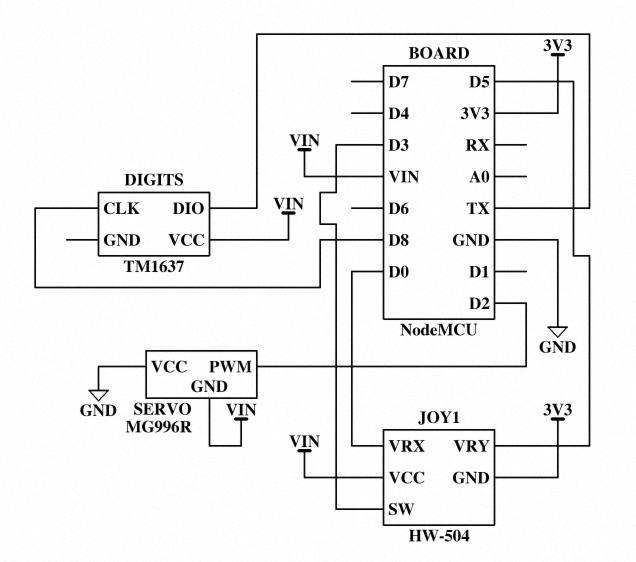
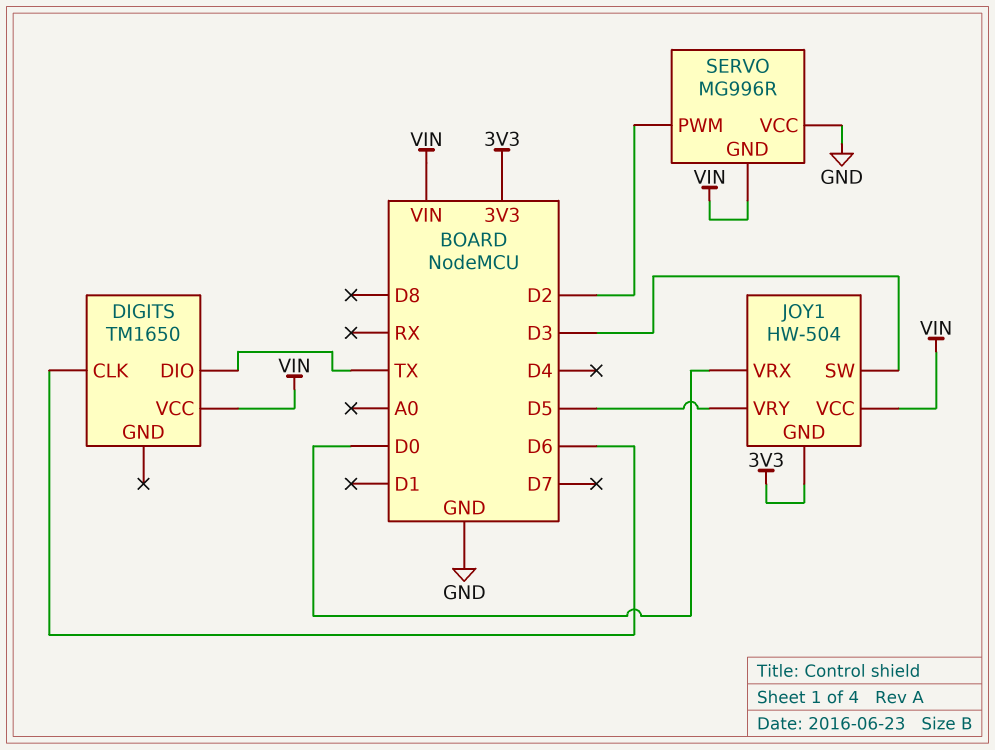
DIGITS: TM1637 -> TM1650
DIGITS pin CLK: D8 -> D6

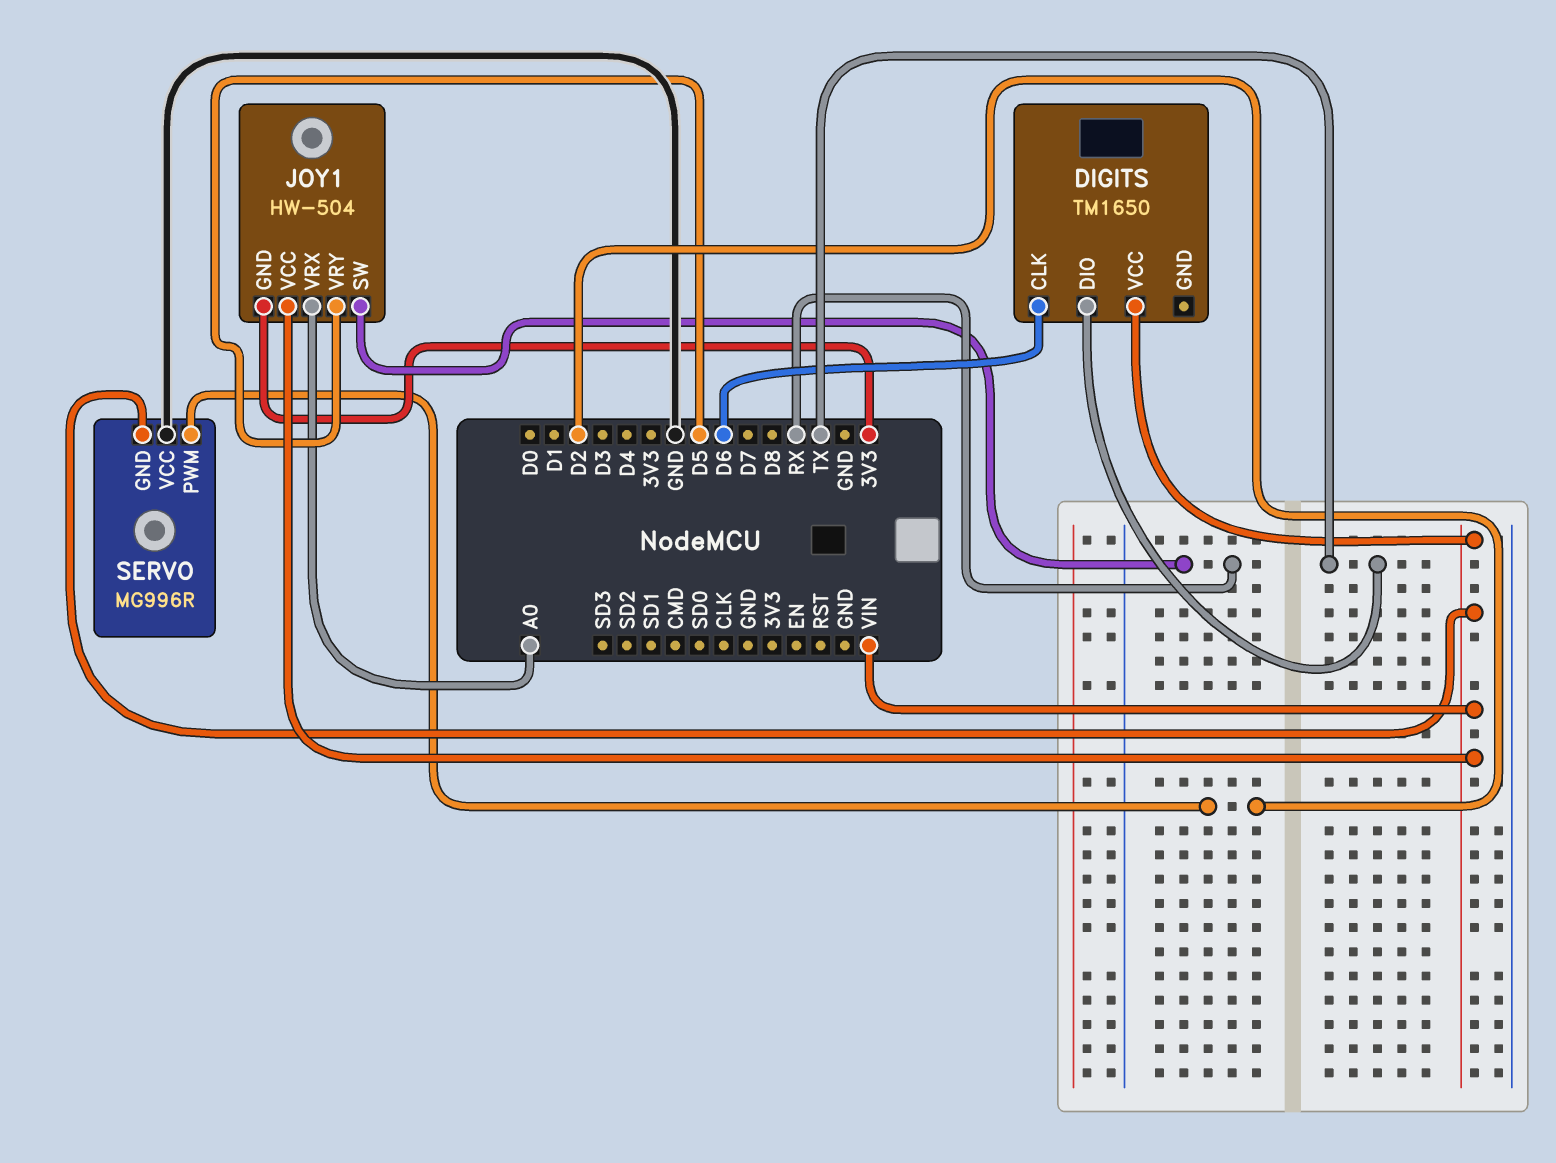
JOY1 pin SW: D3 -> RX
JOY1 pin VRX: D0 -> A0

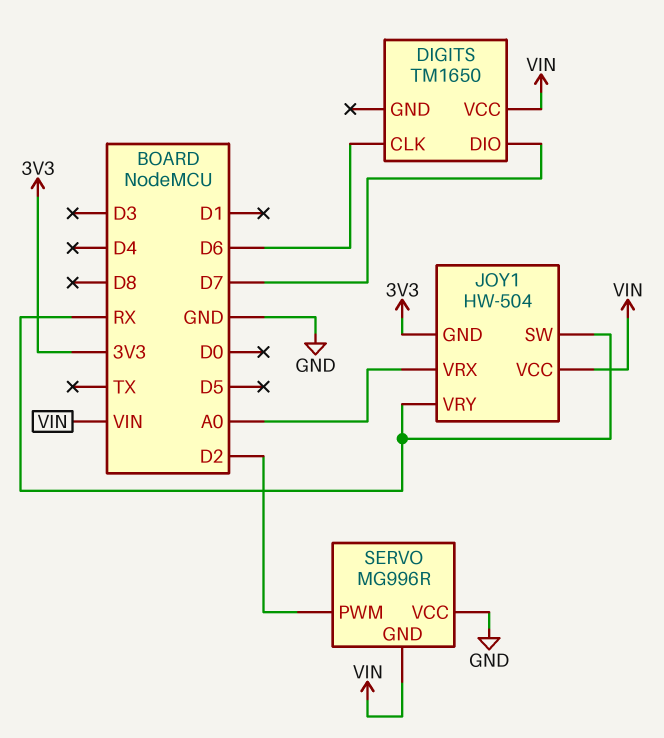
DIGITS pin DIO: TX -> D7
JOY1 pin VRY: D5 -> RX

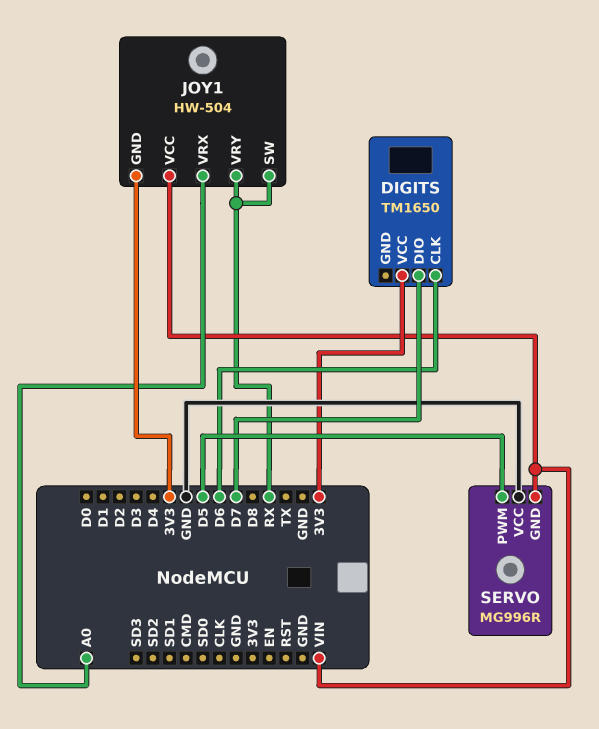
DIGITS pin VCC: VIN -> 3V3
SERVO pin PWM: D2 -> D5

